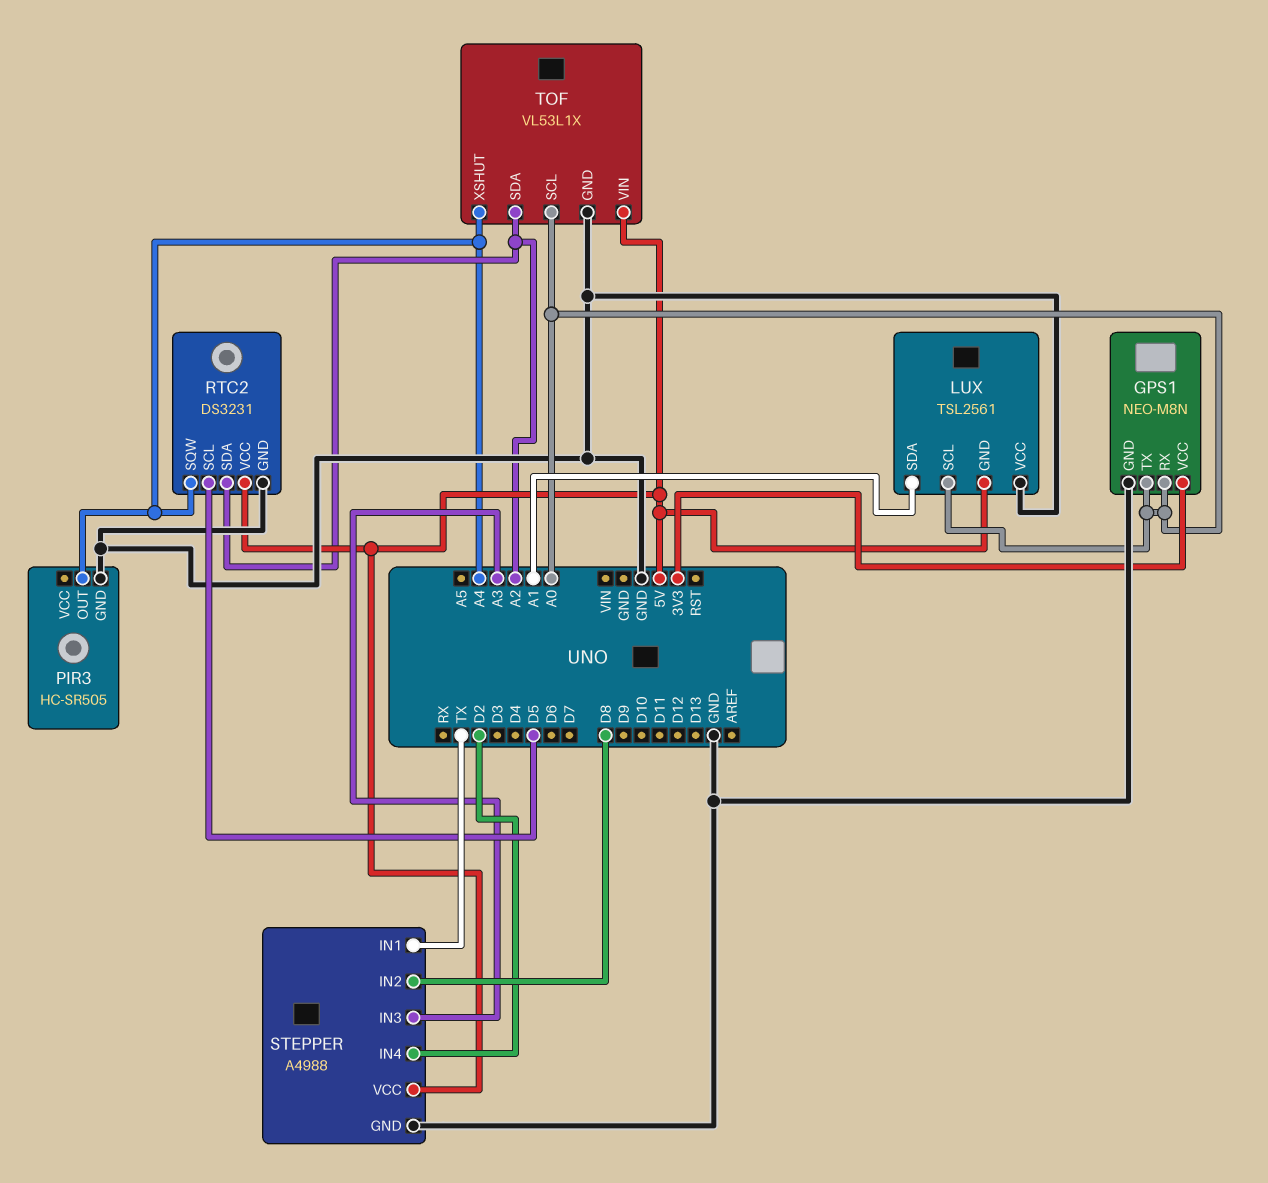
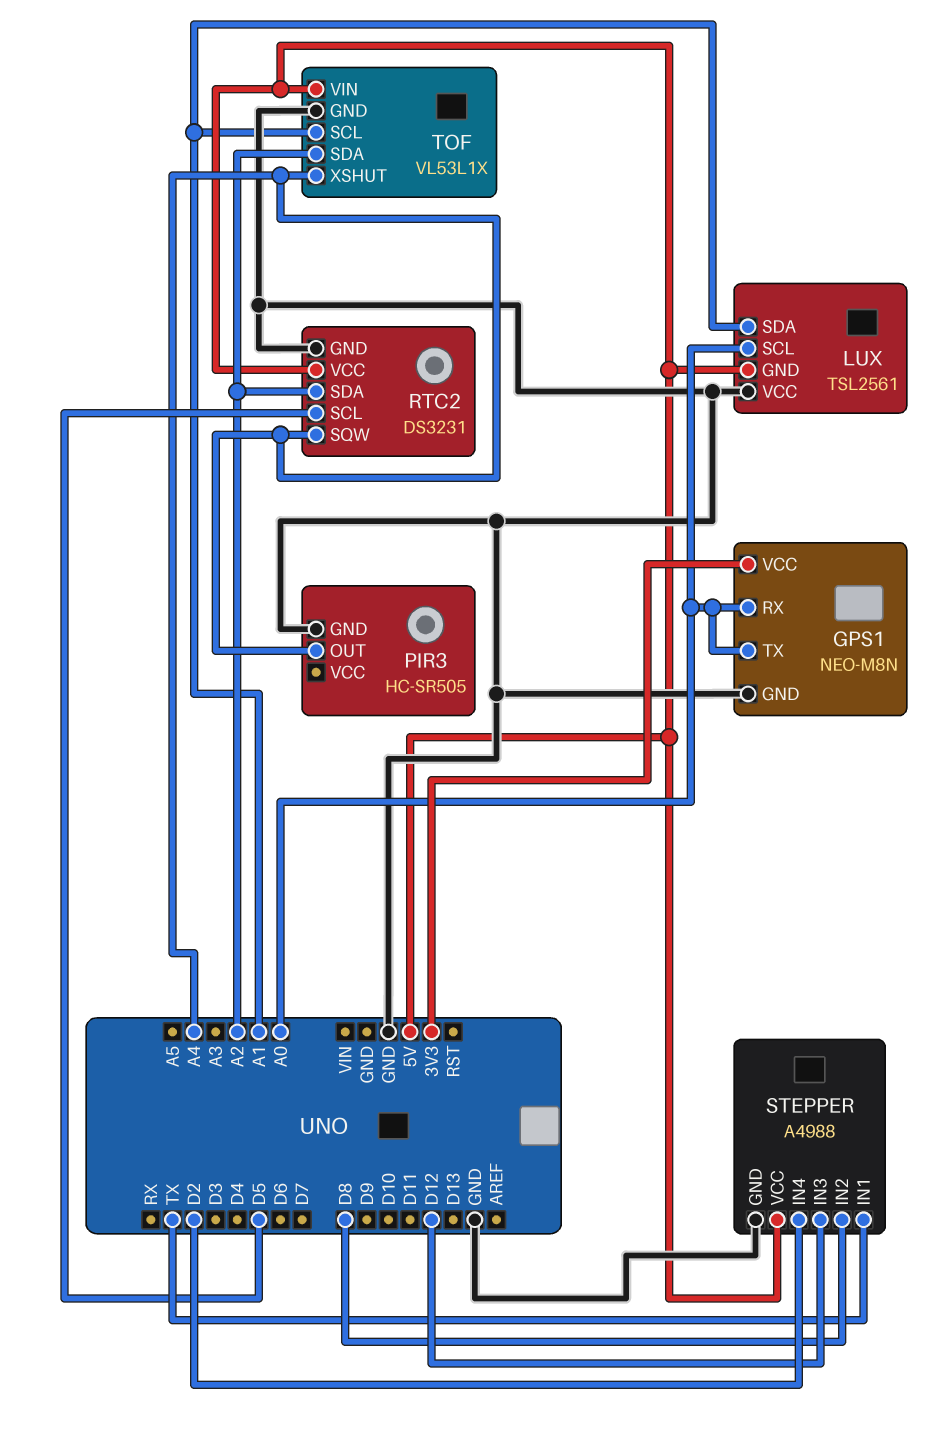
STEPPER pin IN3: A3 -> D12
TOF pin SCL: A0 -> A1

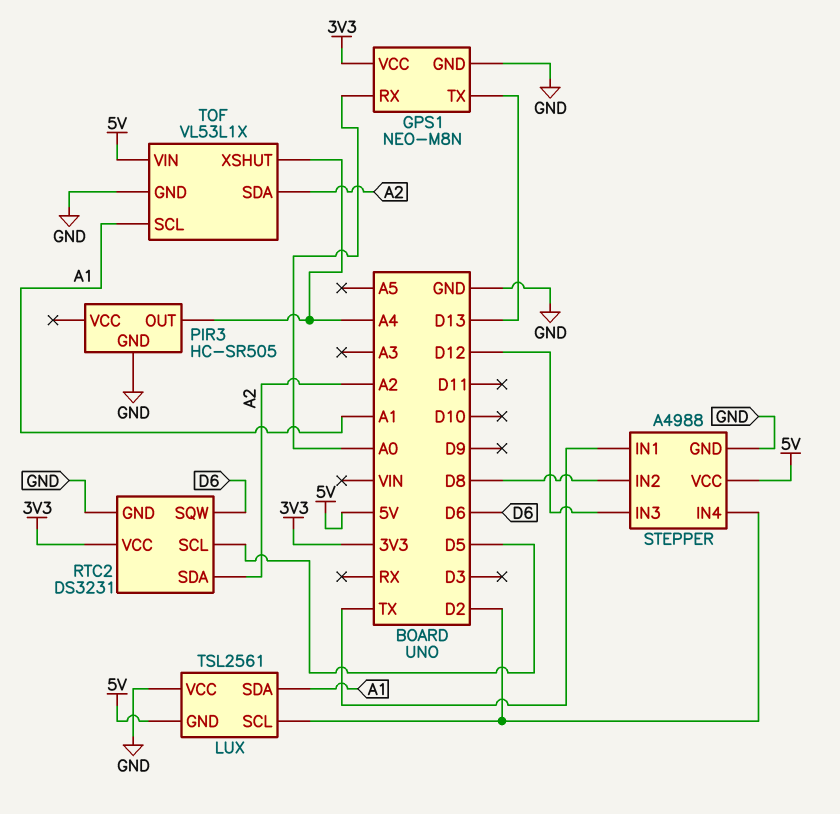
GPS1 pin TX: A0 -> D13
LUX pin SCL: A0 -> D2
RTC2 pin SQW: A4 -> D6
RTC2 pin VCC: 5V -> 3V3

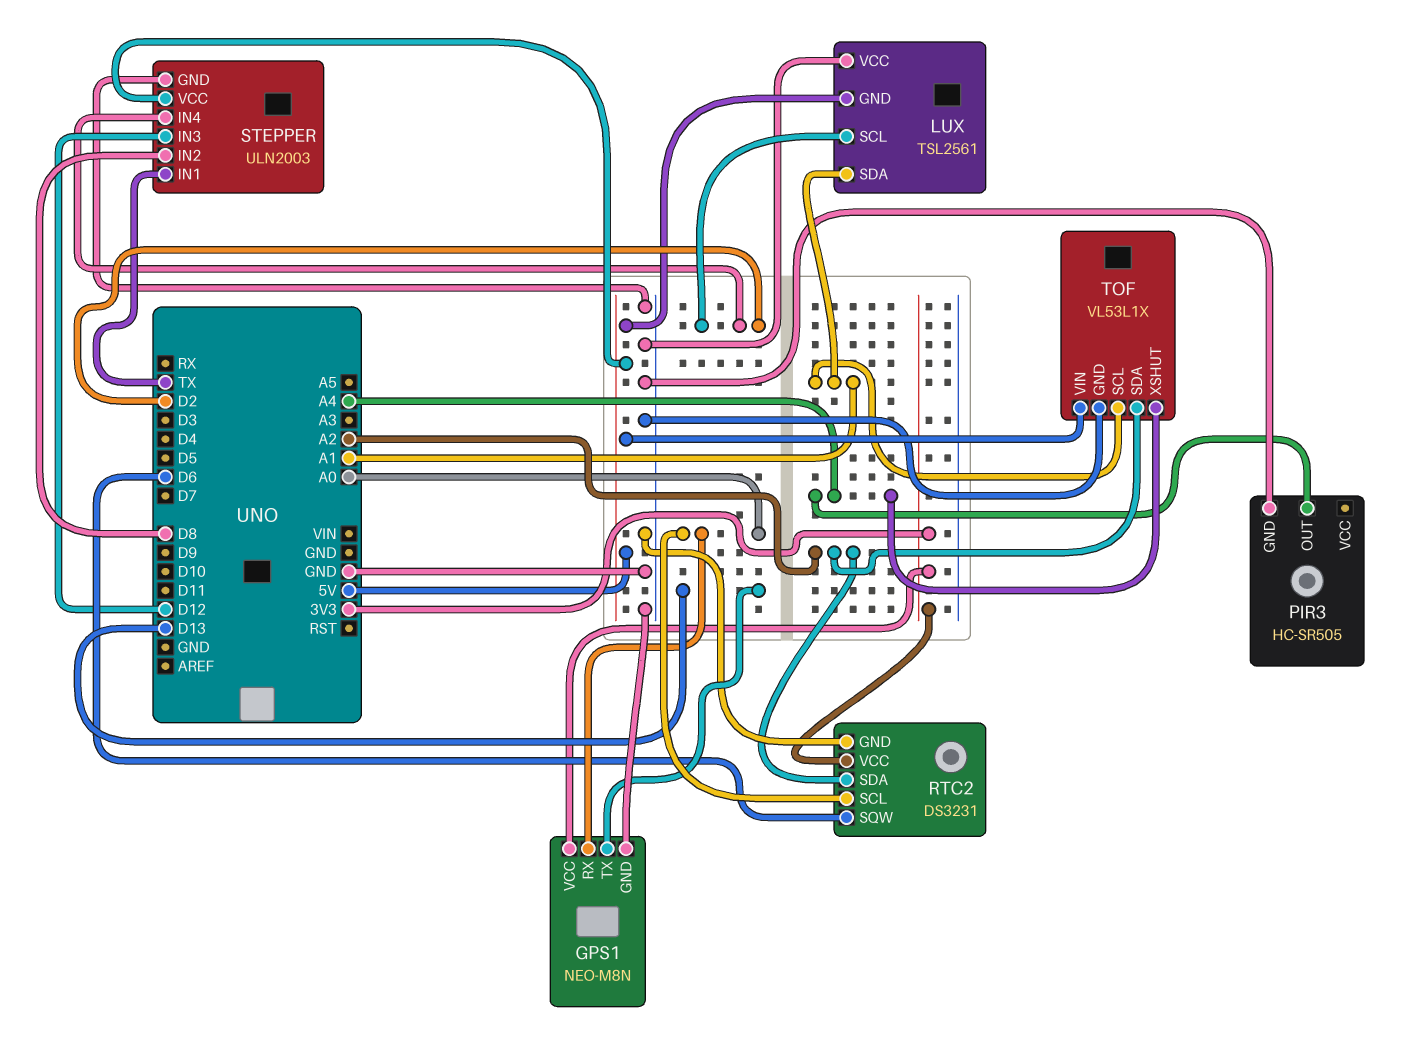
RTC2 pin SCL: D5 -> A0
STEPPER: A4988 -> ULN2003

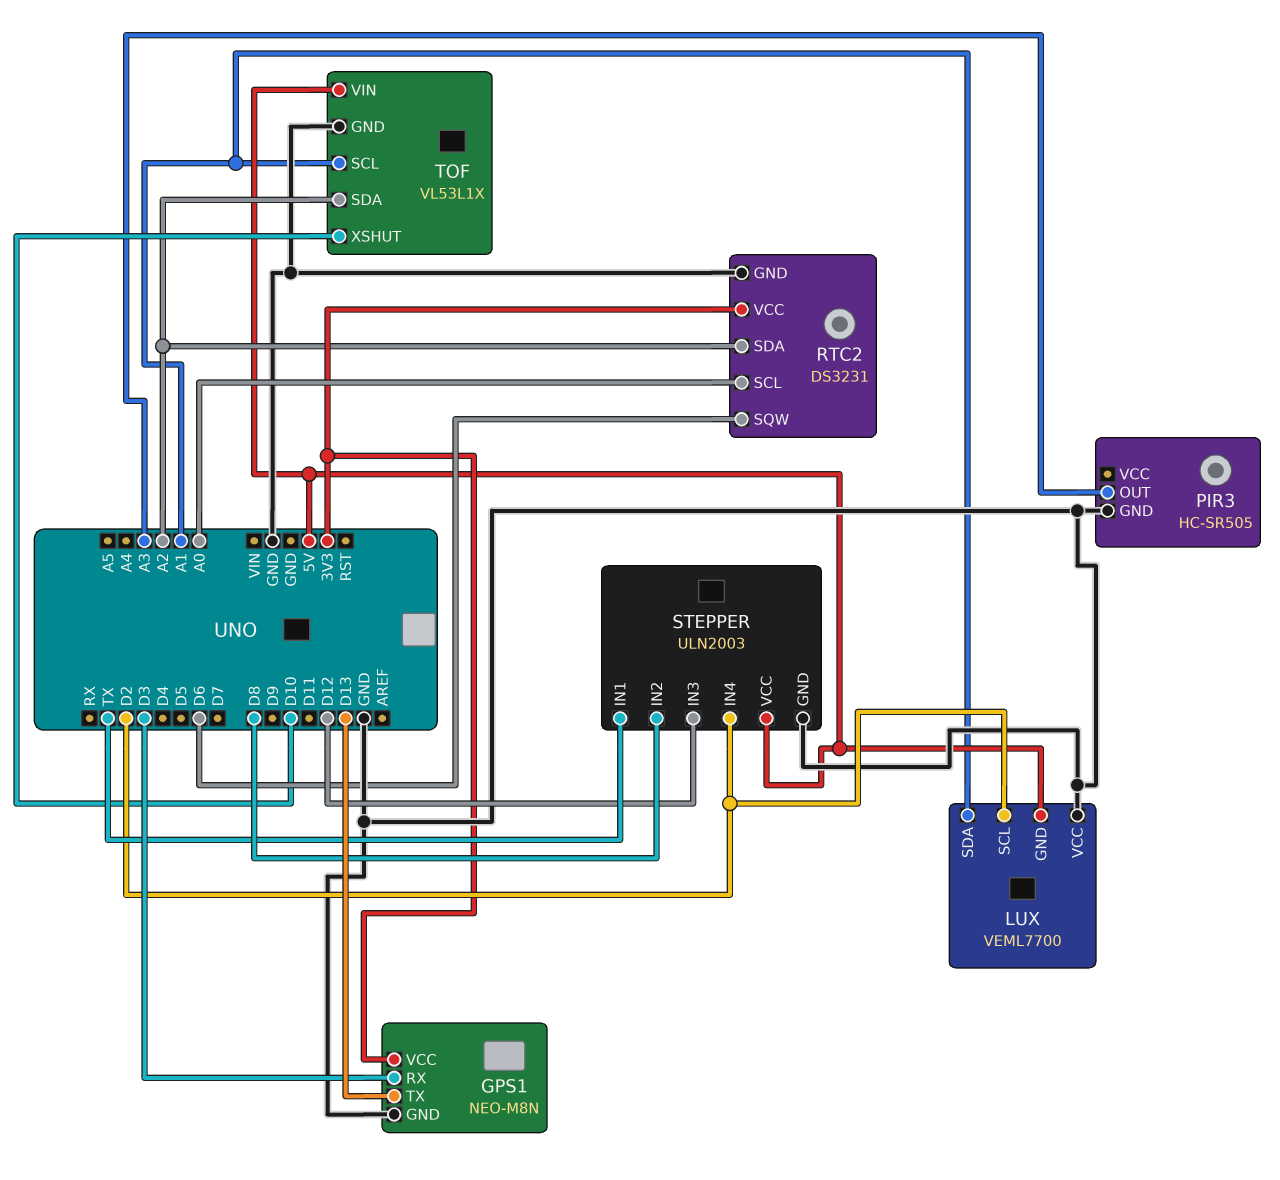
GPS1 pin RX: A0 -> D3
LUX: TSL2561 -> VEML7700
PIR3 pin OUT: A4 -> A3
TOF pin XSHUT: A4 -> D10

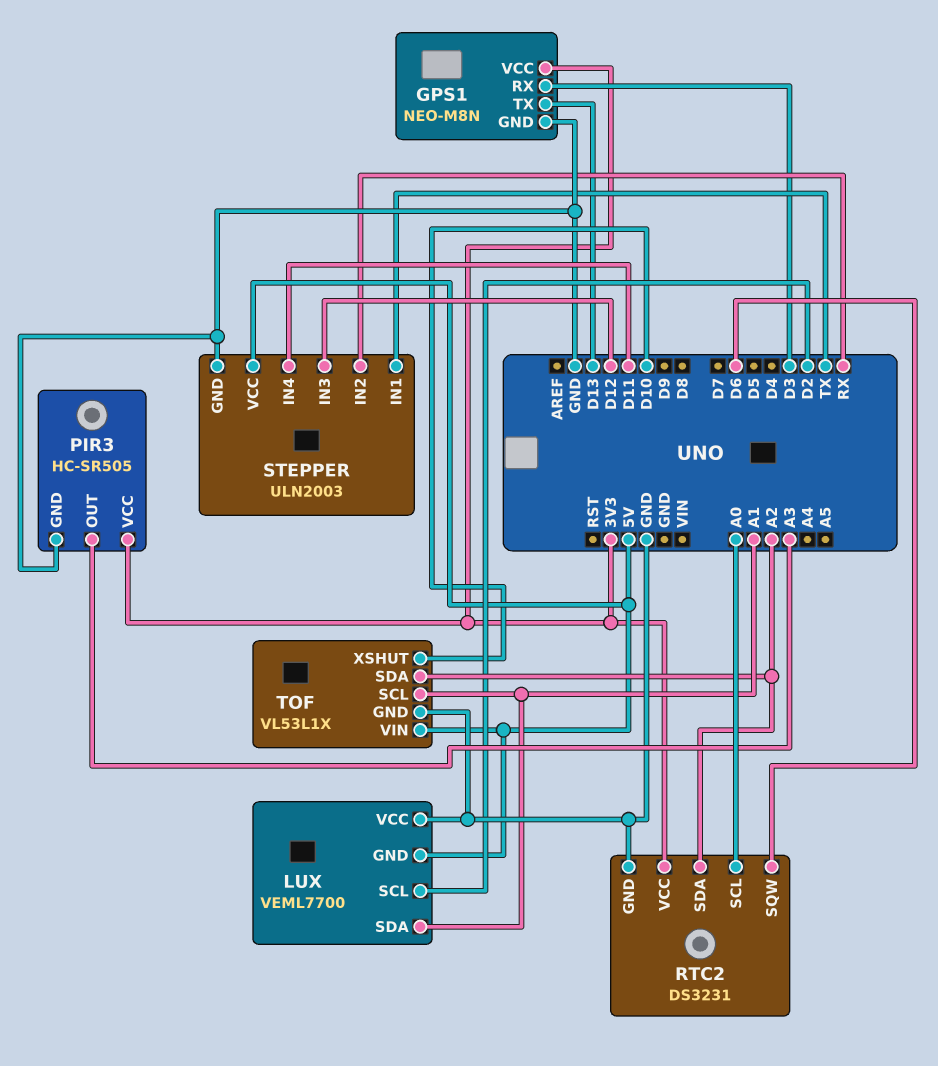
PIR3 pin VCC: none -> 3V3
STEPPER pin IN2: D8 -> RX
STEPPER pin IN4: D2 -> D11

